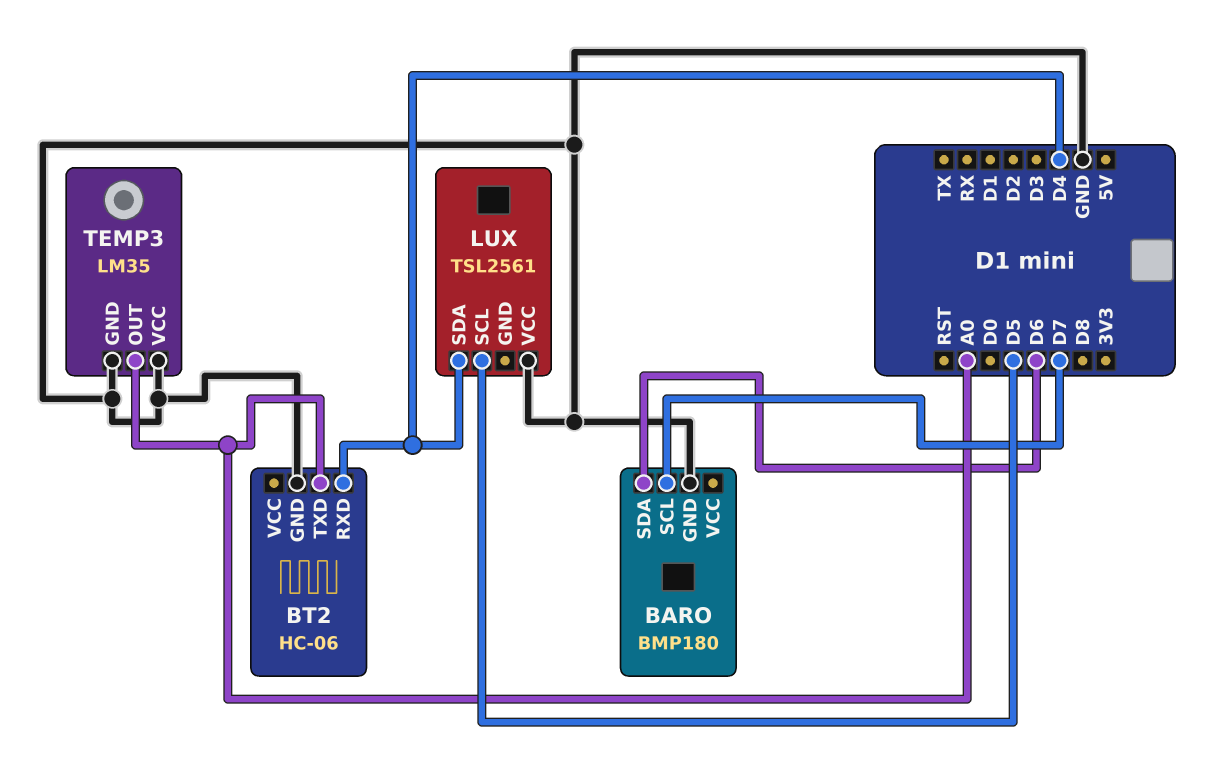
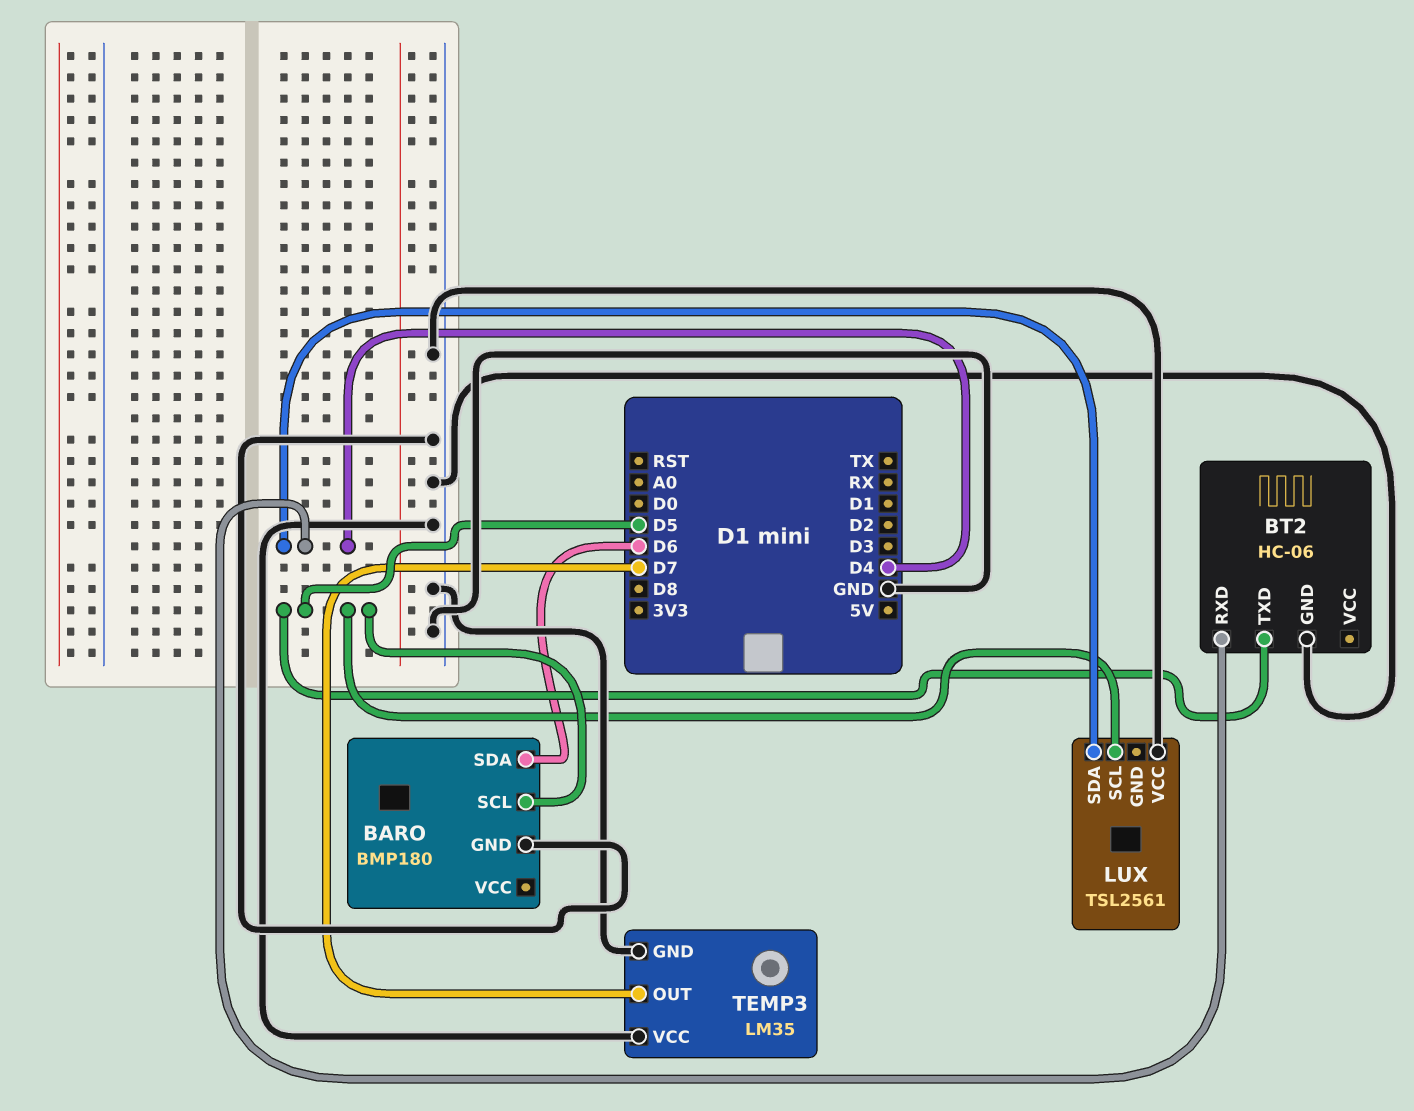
BARO pin SCL: D7 -> D5
BT2 pin TXD: A0 -> D5
TEMP3 pin OUT: A0 -> D7

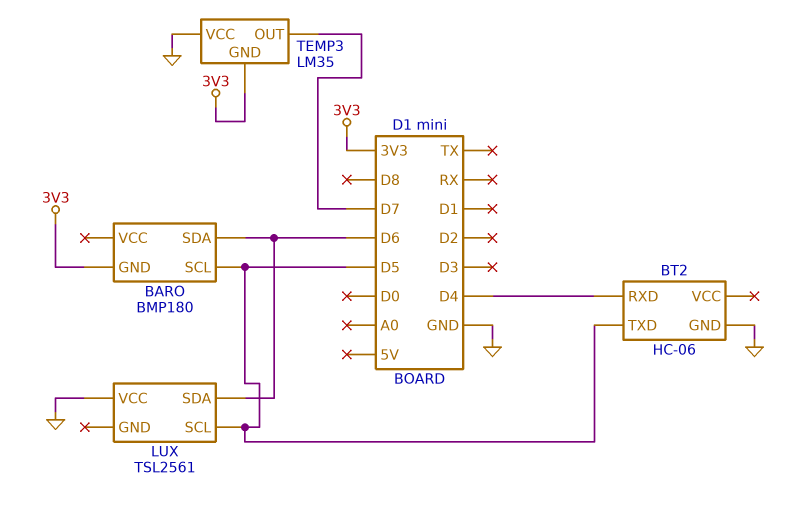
BARO pin GND: GND -> 3V3
LUX pin SDA: D4 -> D6
TEMP3 pin GND: GND -> 3V3

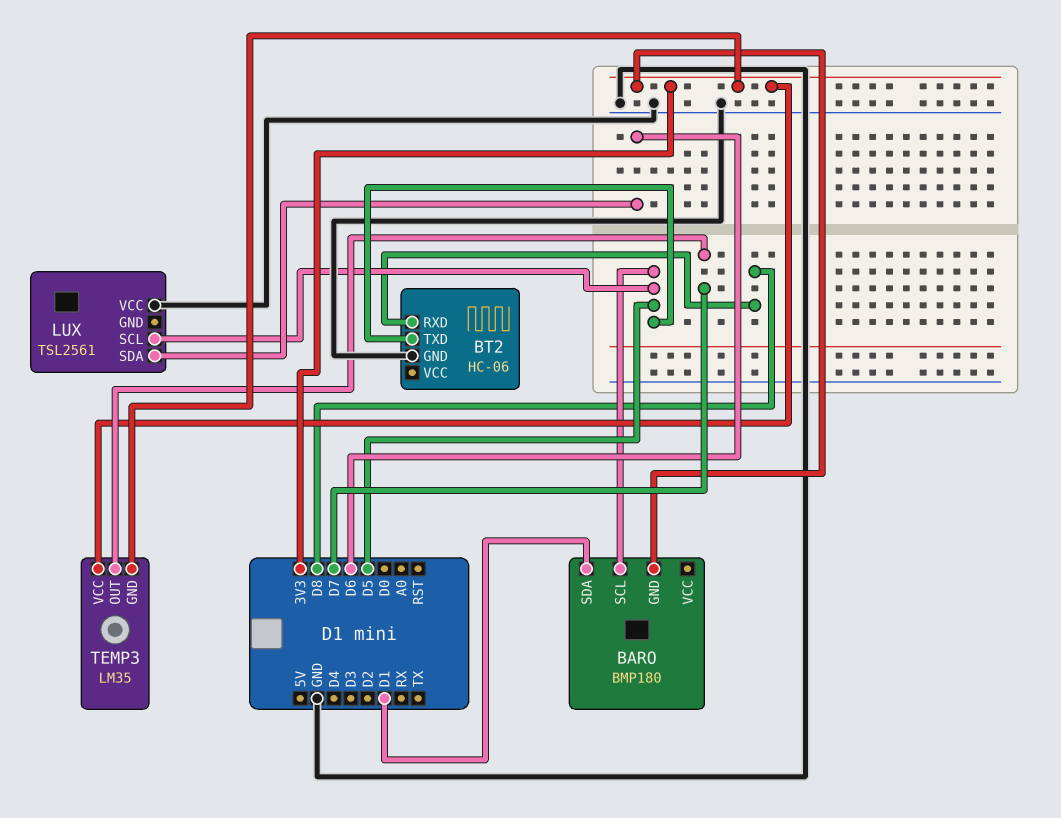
BARO pin SDA: D6 -> D1
BT2 pin RXD: D4 -> D8
TEMP3 pin VCC: GND -> 3V3

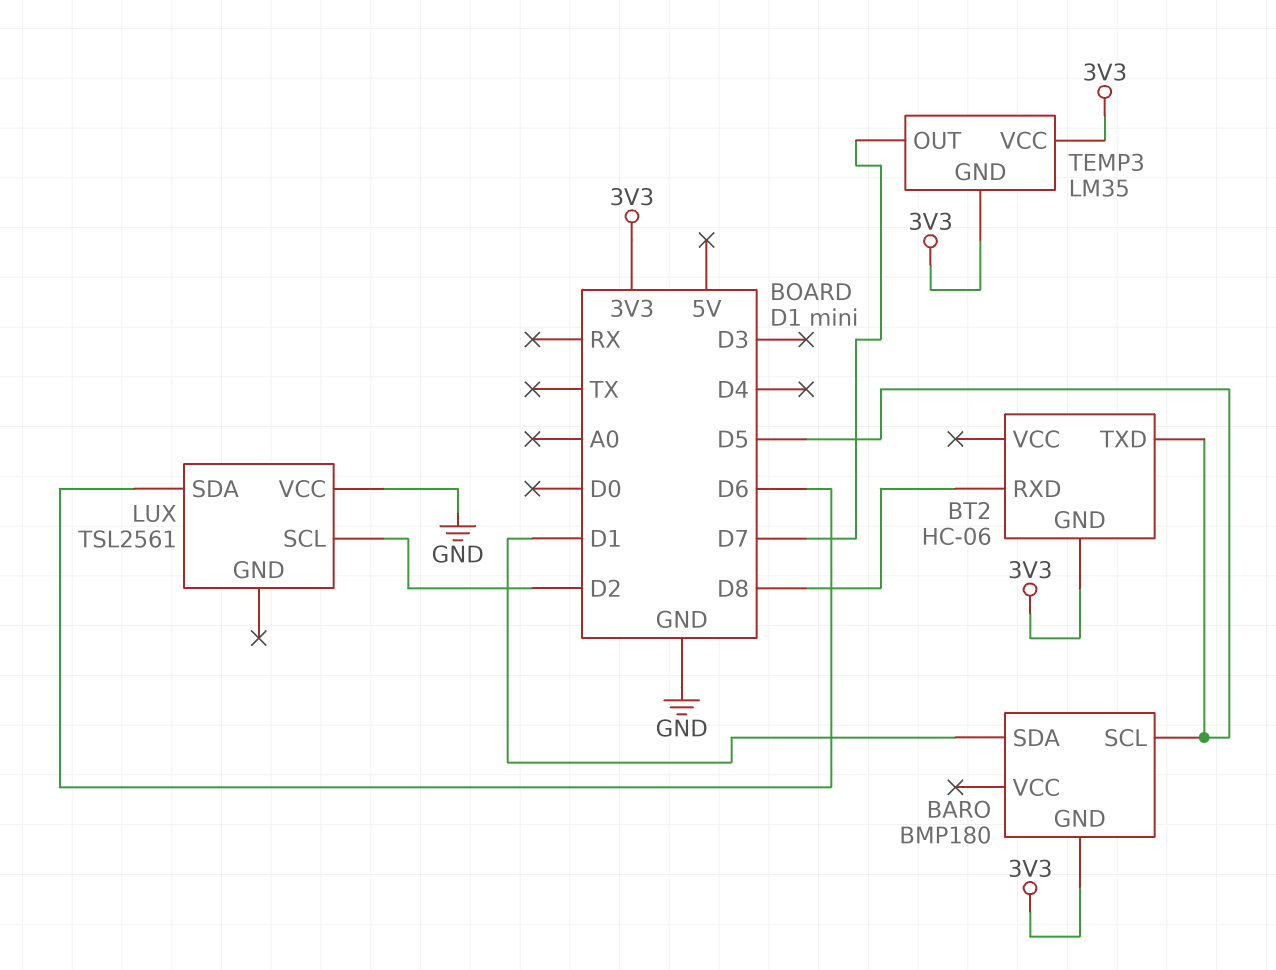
BT2 pin GND: GND -> 3V3
LUX pin SCL: D5 -> D2

